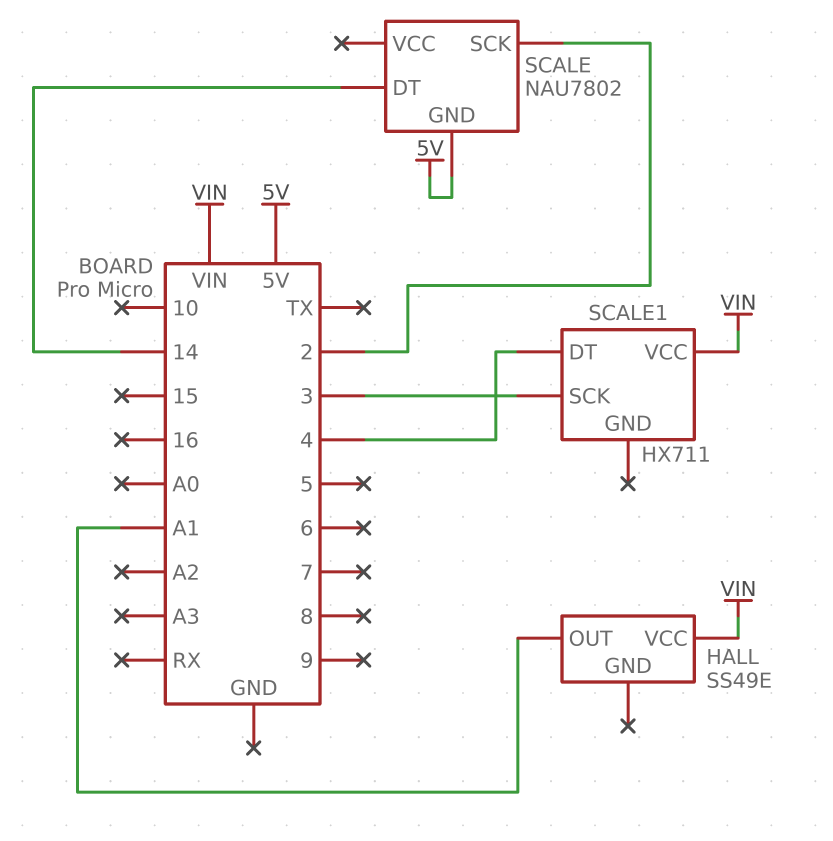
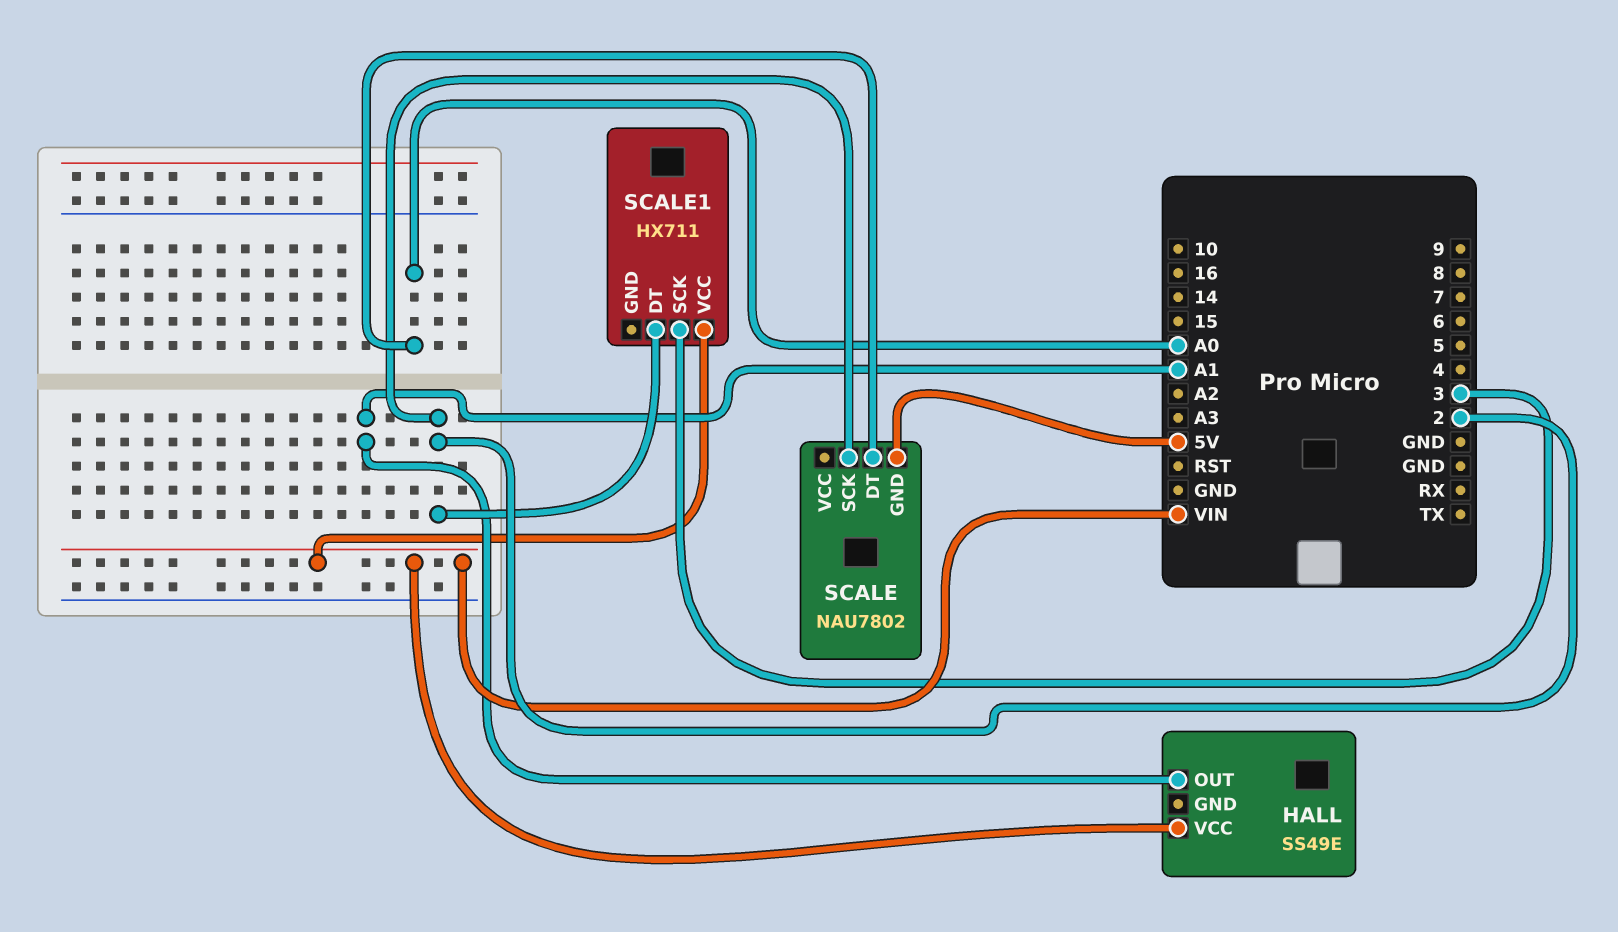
SCALE pin DT: 14 -> A0
SCALE1 pin DT: 4 -> 2

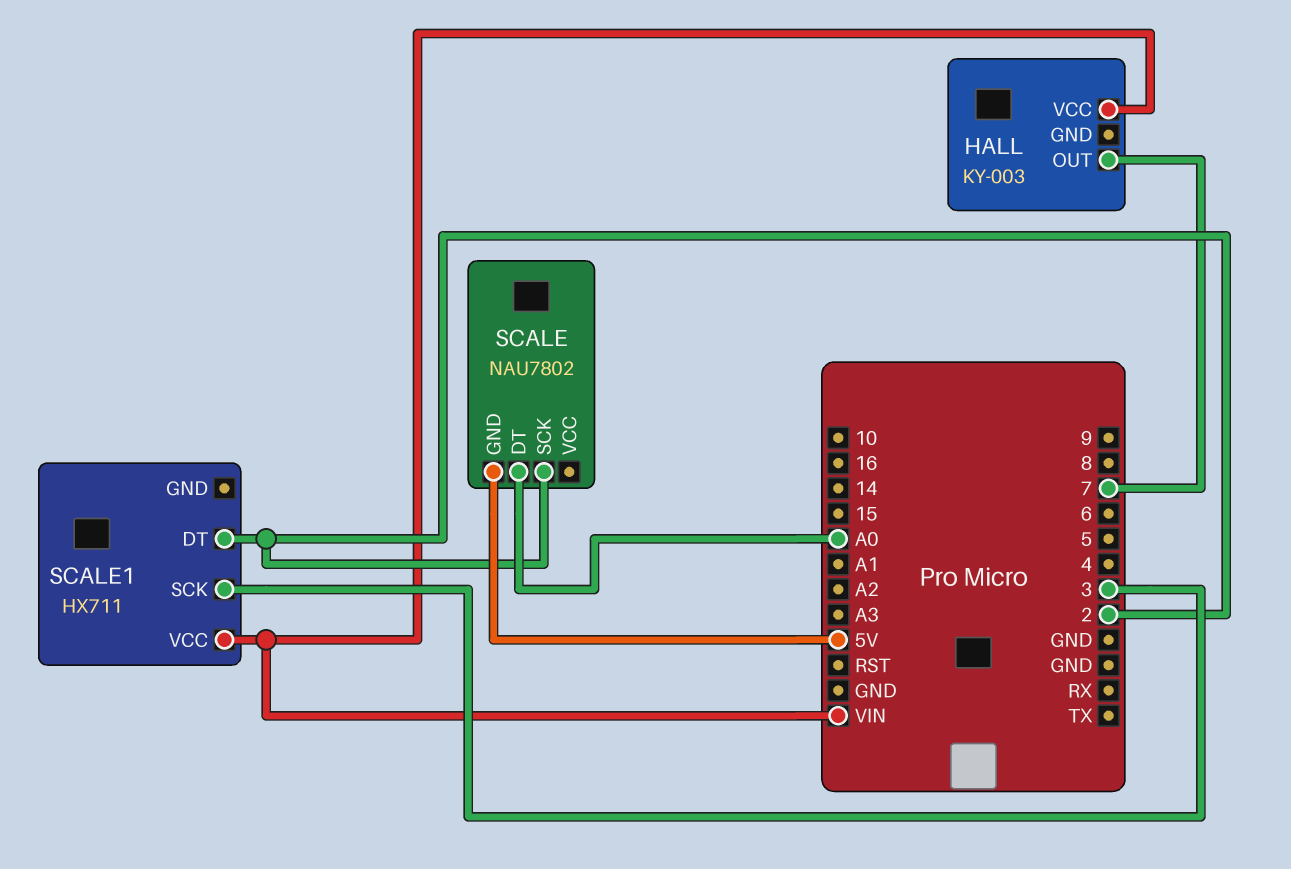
HALL: SS49E -> KY-003
HALL pin OUT: A1 -> 7

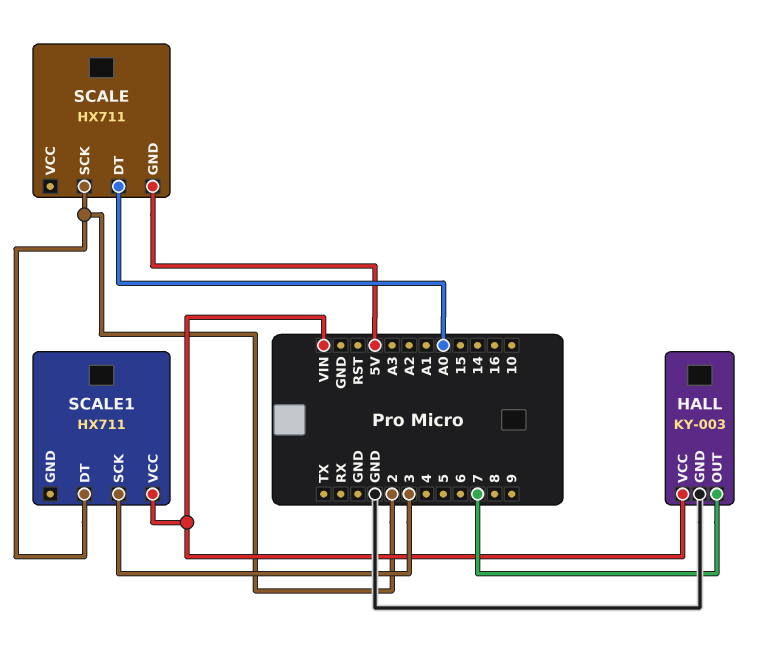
HALL pin GND: none -> GND
SCALE: NAU7802 -> HX711

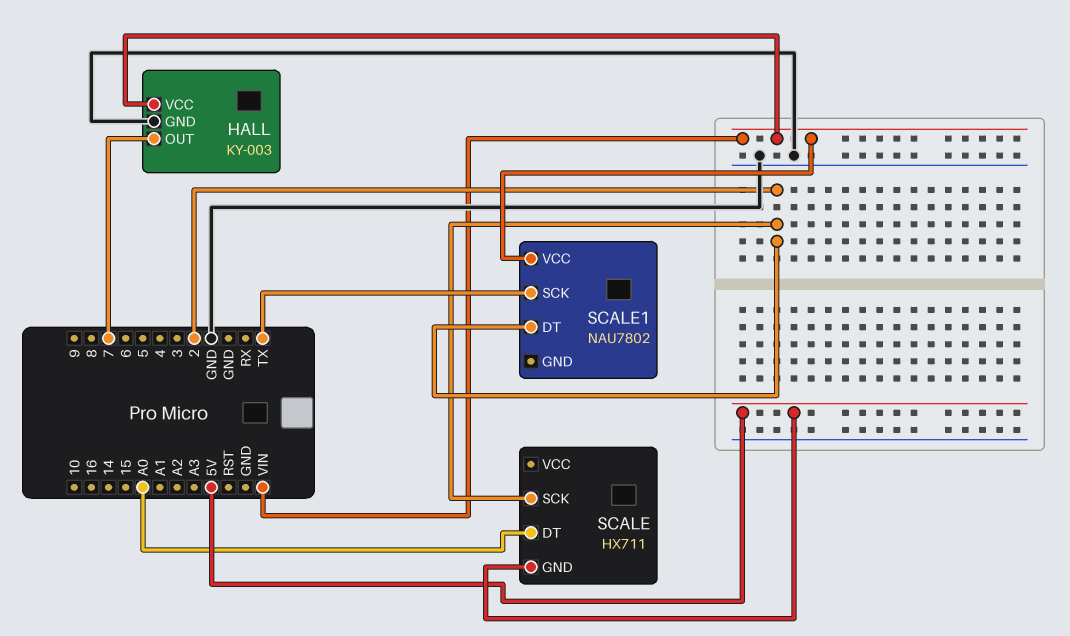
SCALE1: HX711 -> NAU7802
SCALE1 pin SCK: 3 -> TX

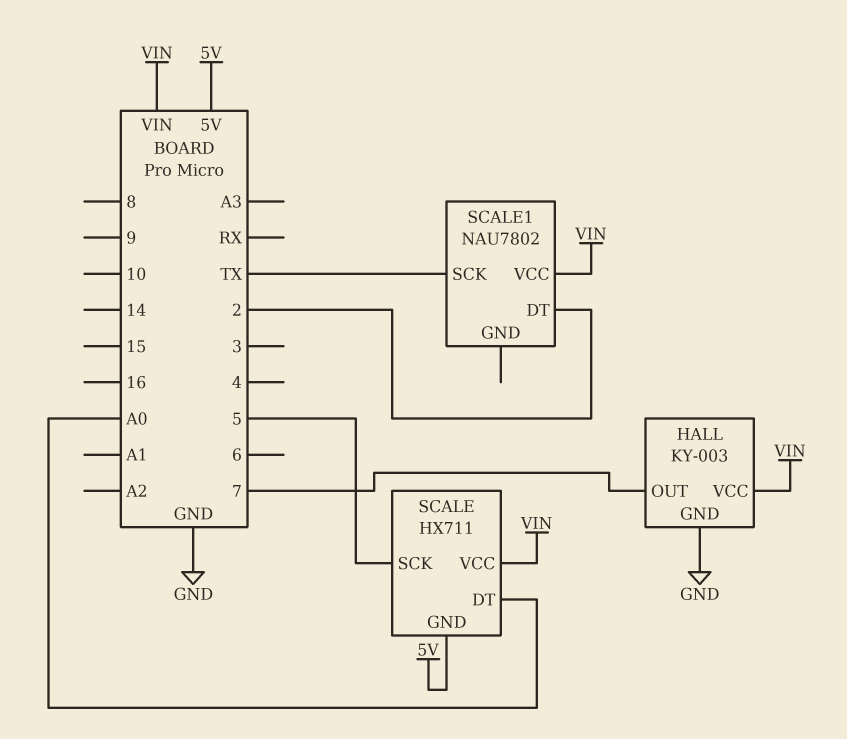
SCALE pin SCK: 2 -> 5
SCALE pin VCC: none -> VIN

